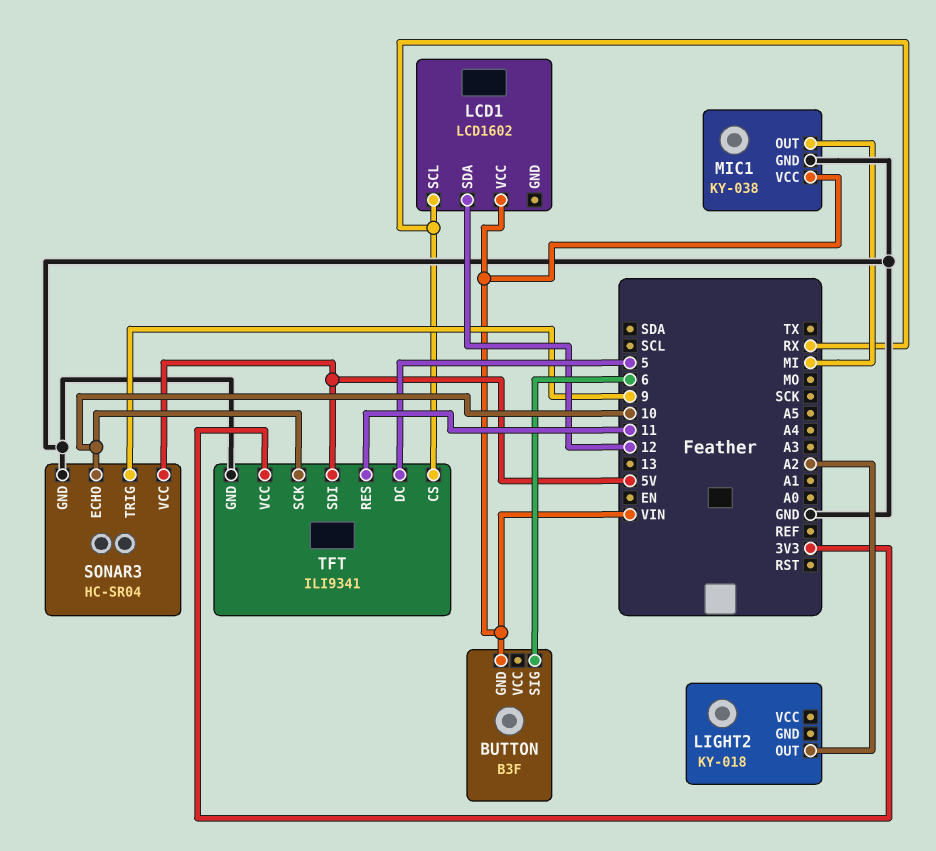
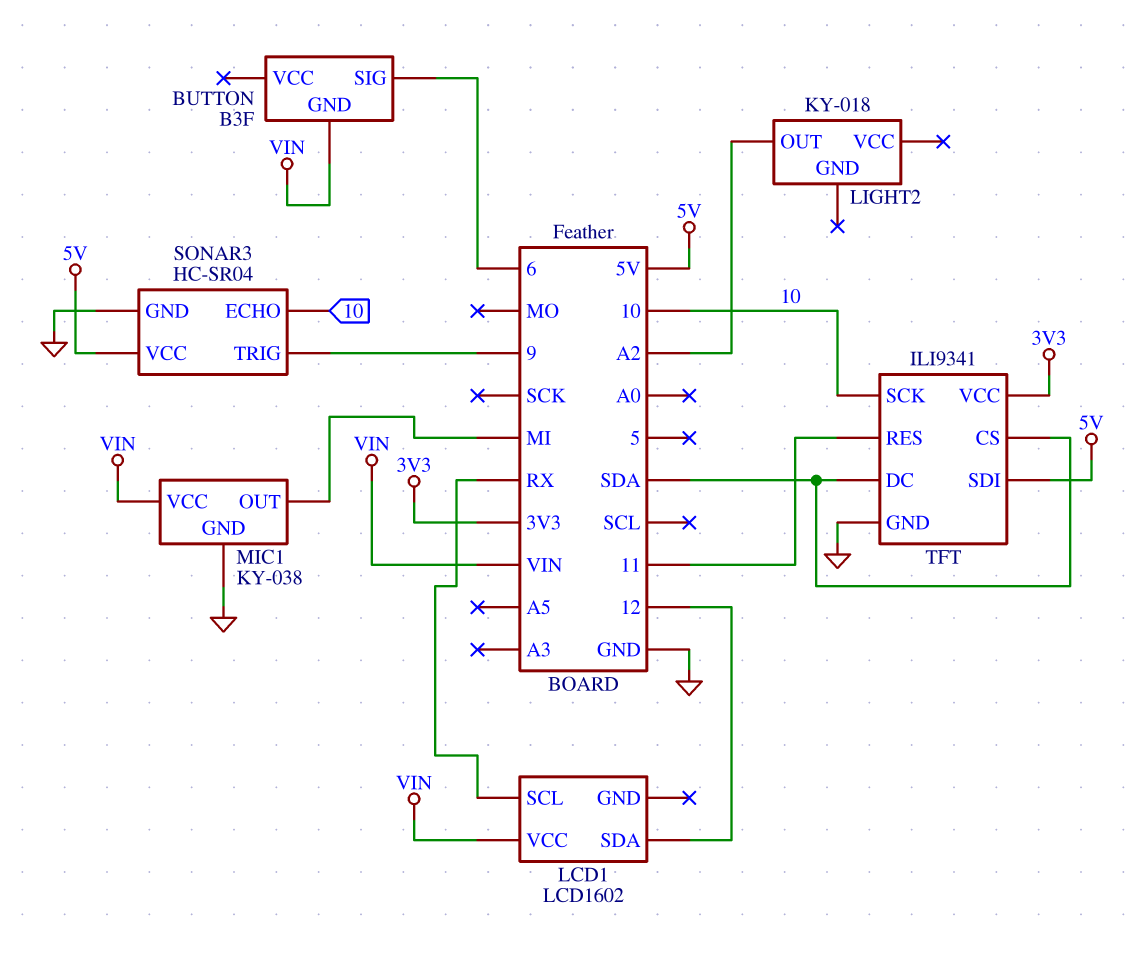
TFT pin CS: RX -> SDA
TFT pin DC: 5 -> SDA

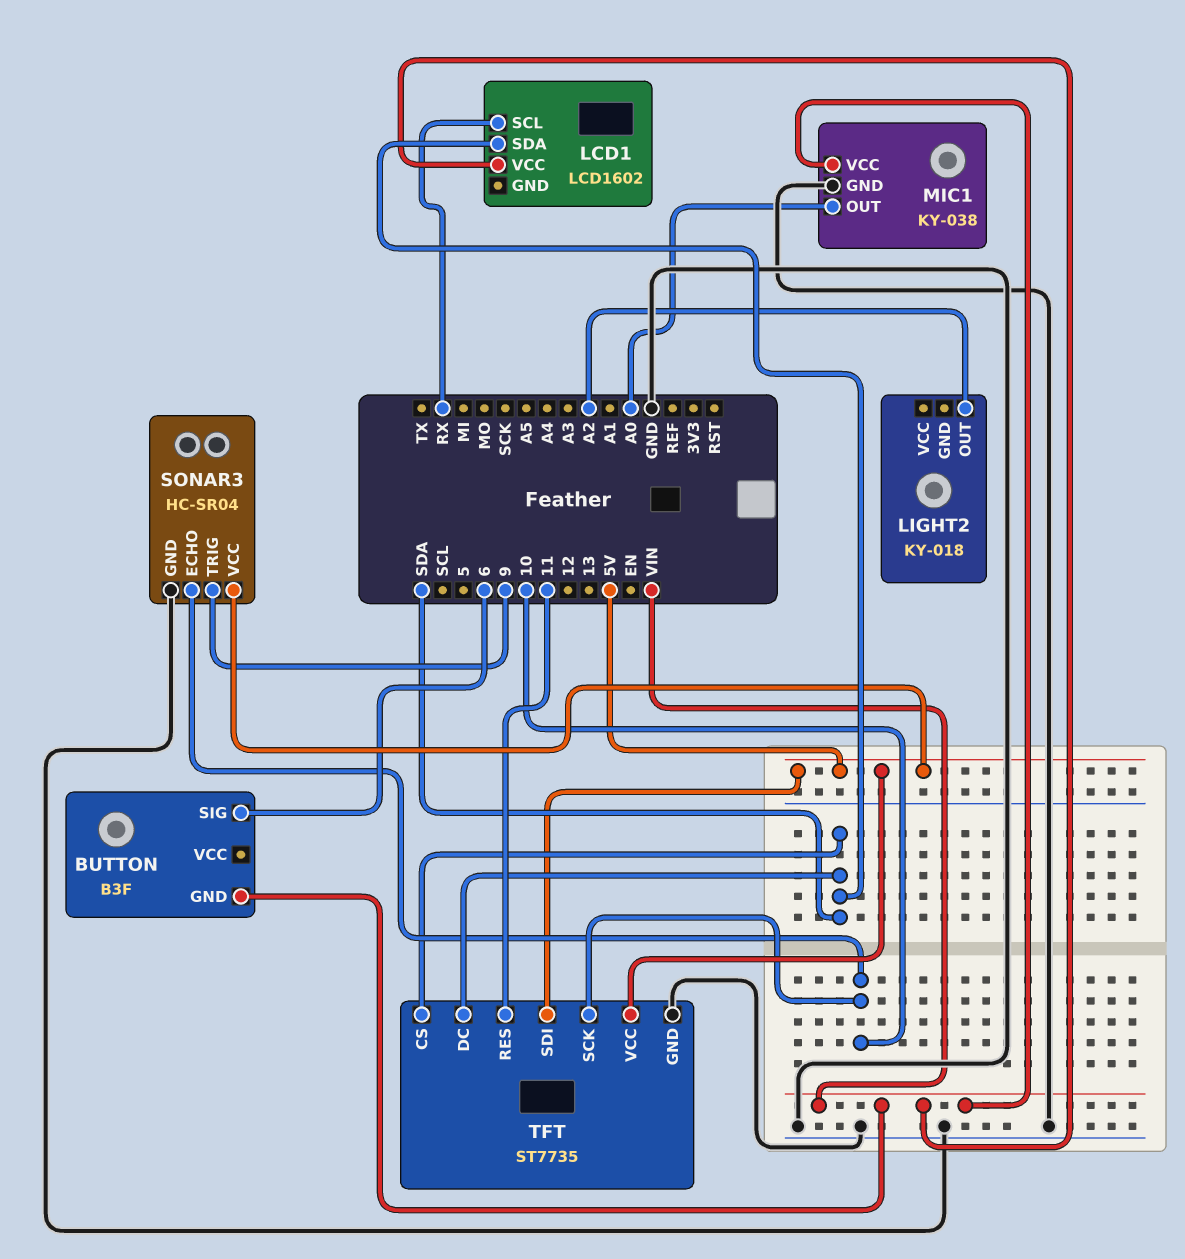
LCD1 pin SDA: 12 -> SDA
MIC1 pin OUT: MI -> A0
TFT: ILI9341 -> ST7735
TFT pin VCC: 3V3 -> 5V

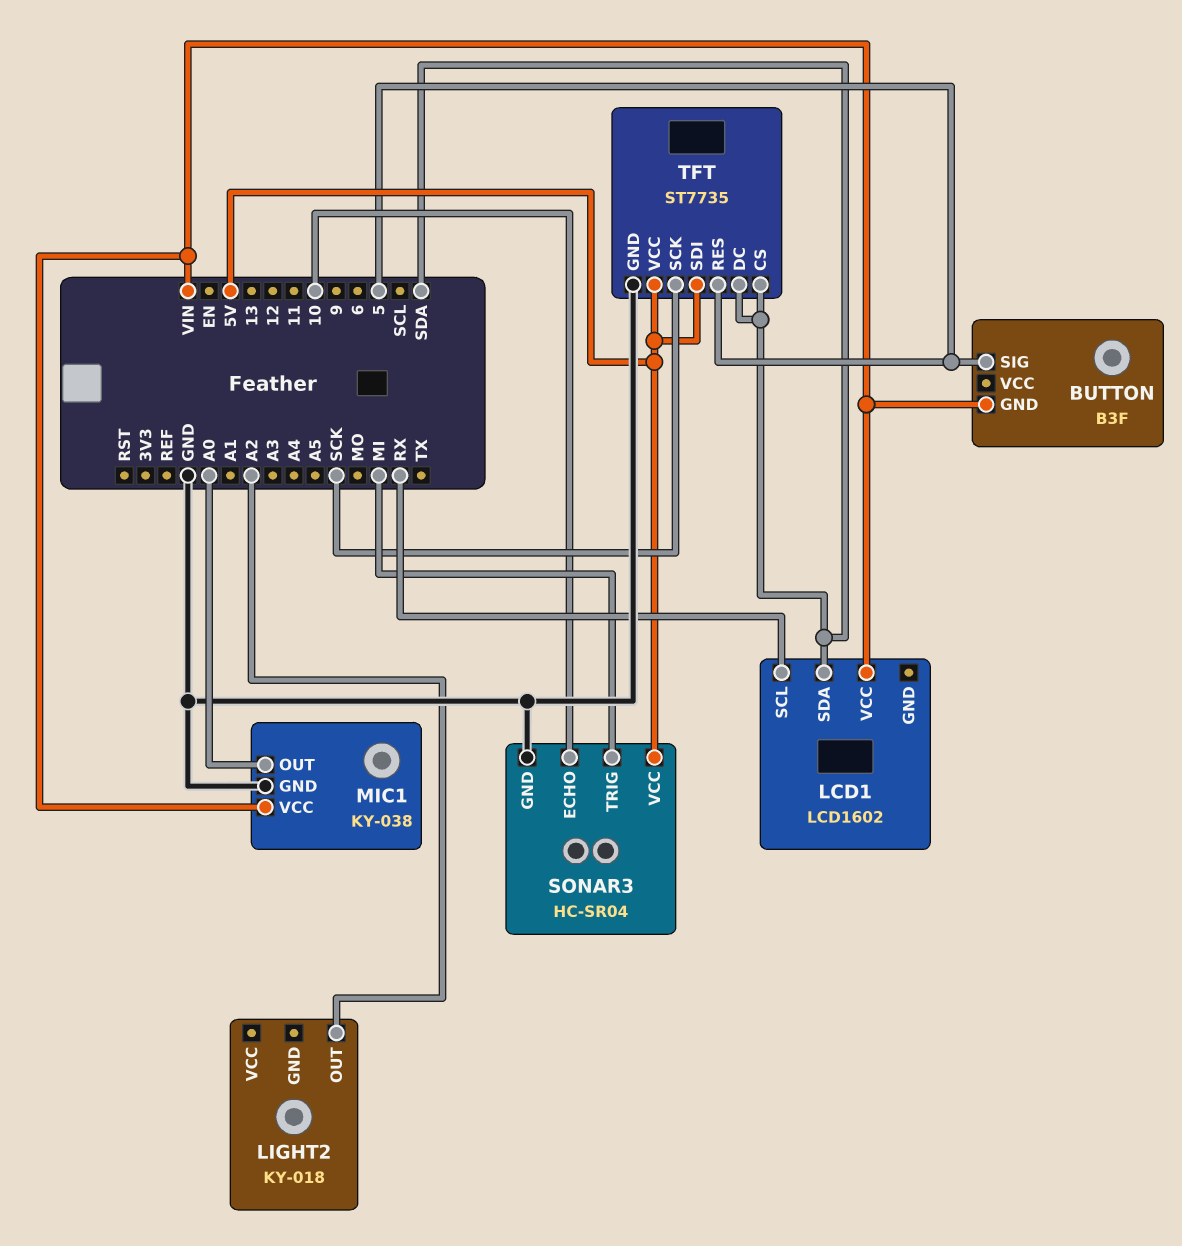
BUTTON pin SIG: 6 -> 5
SONAR3 pin TRIG: 9 -> MI
TFT pin RES: 11 -> 5
TFT pin SCK: 10 -> SCK

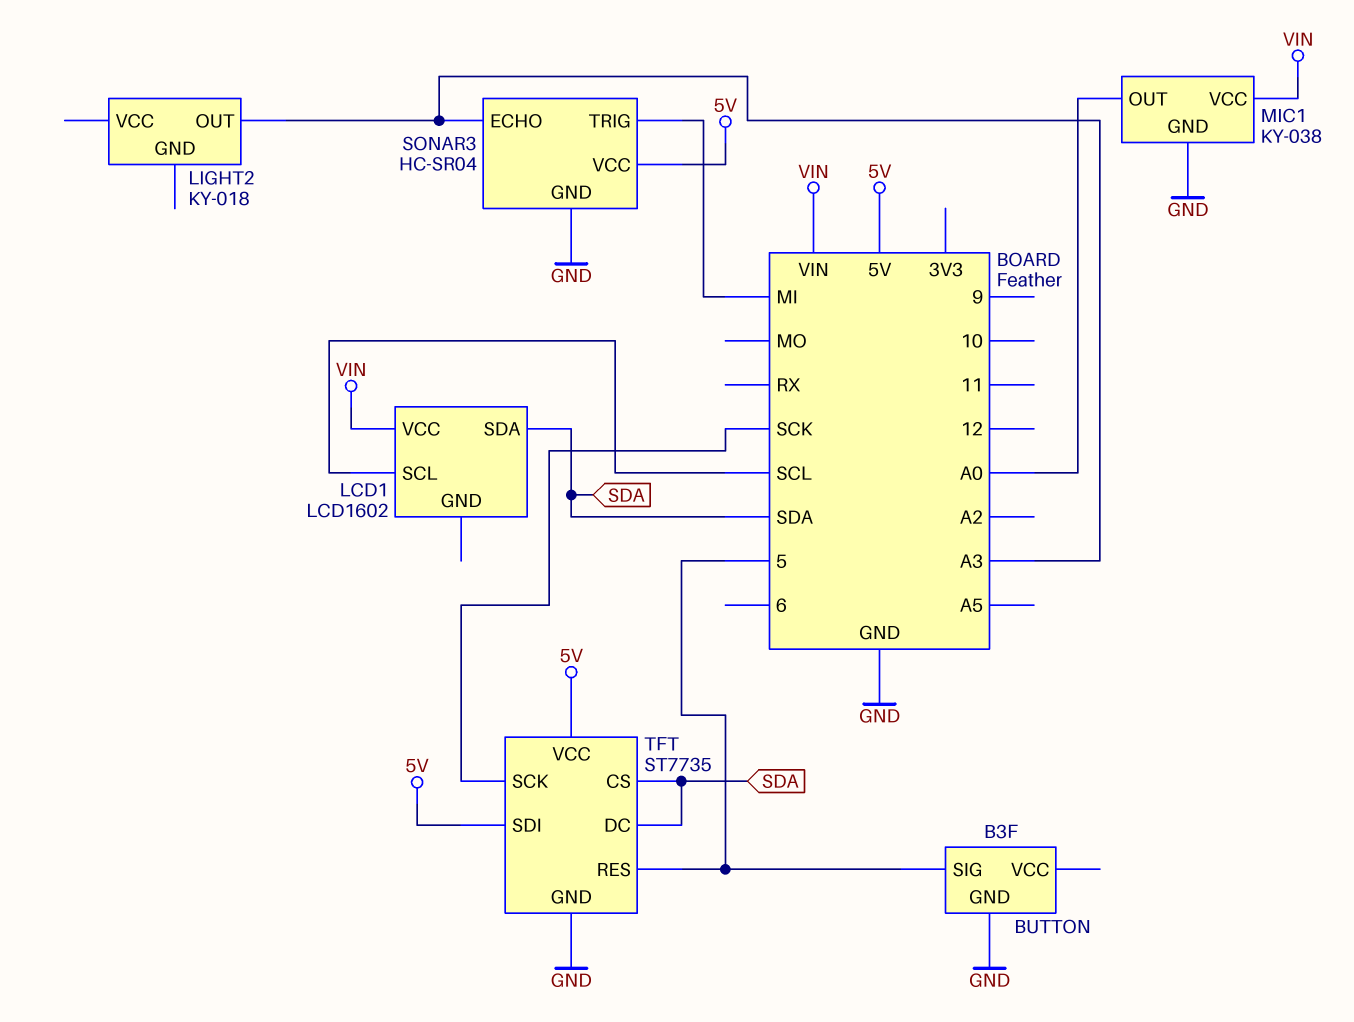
BUTTON pin GND: VIN -> GND
LCD1 pin SCL: RX -> SCL
LIGHT2 pin OUT: A2 -> A3
SONAR3 pin ECHO: 10 -> A3

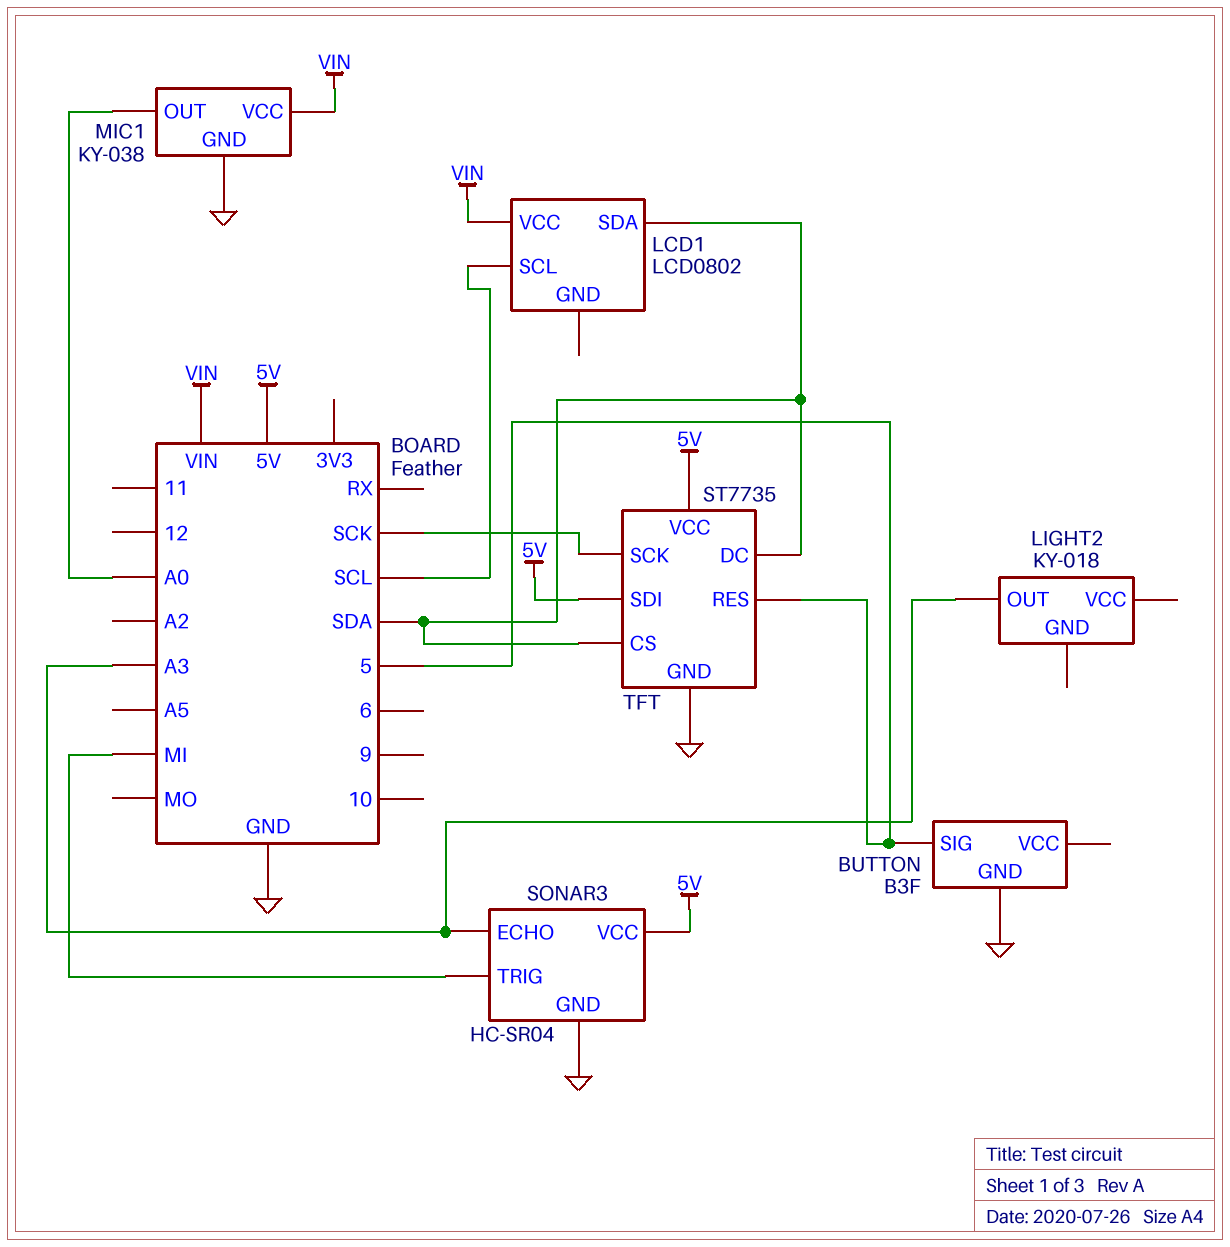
LCD1: LCD1602 -> LCD0802

